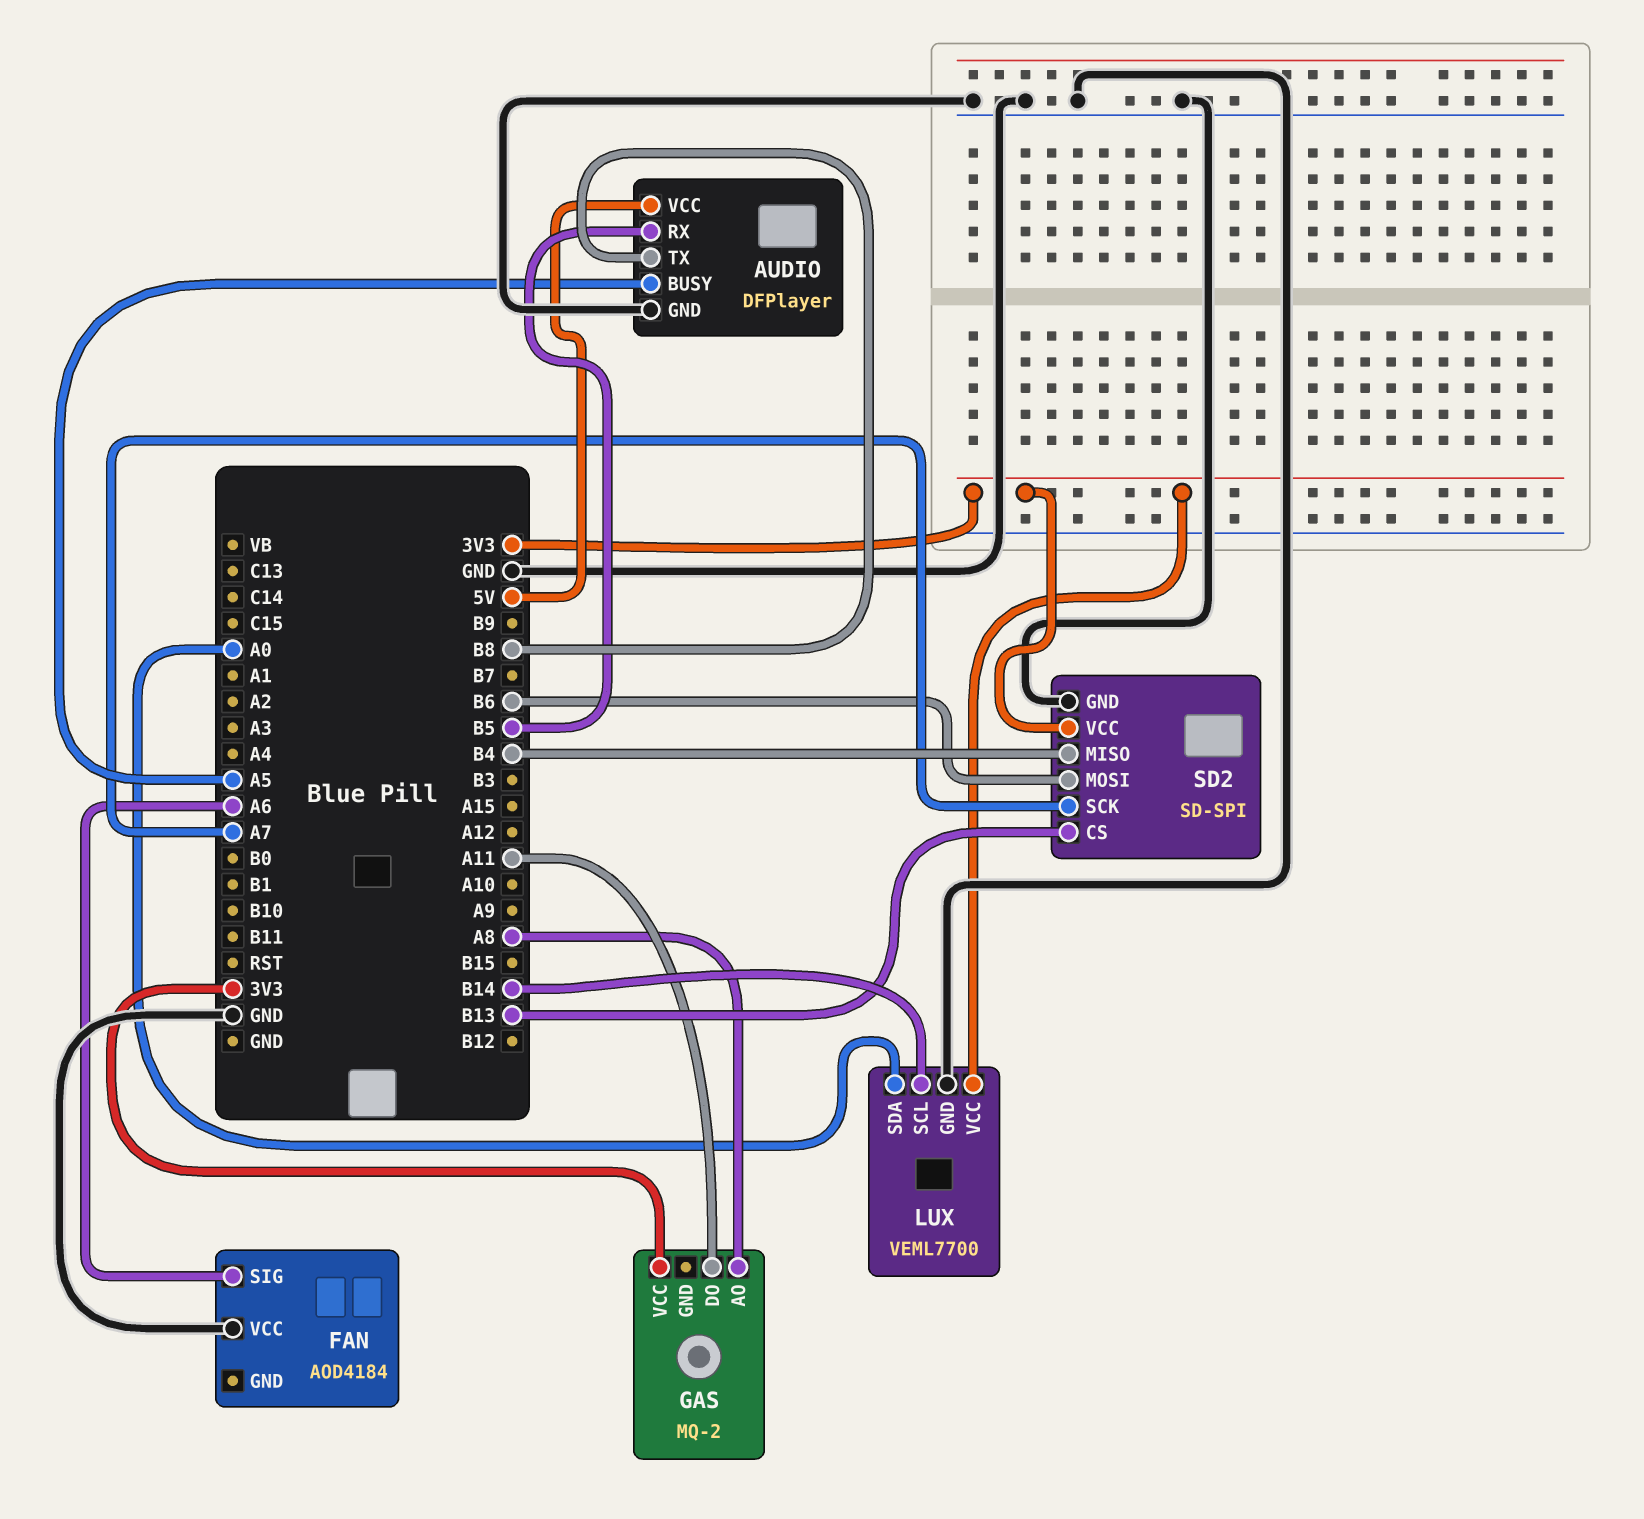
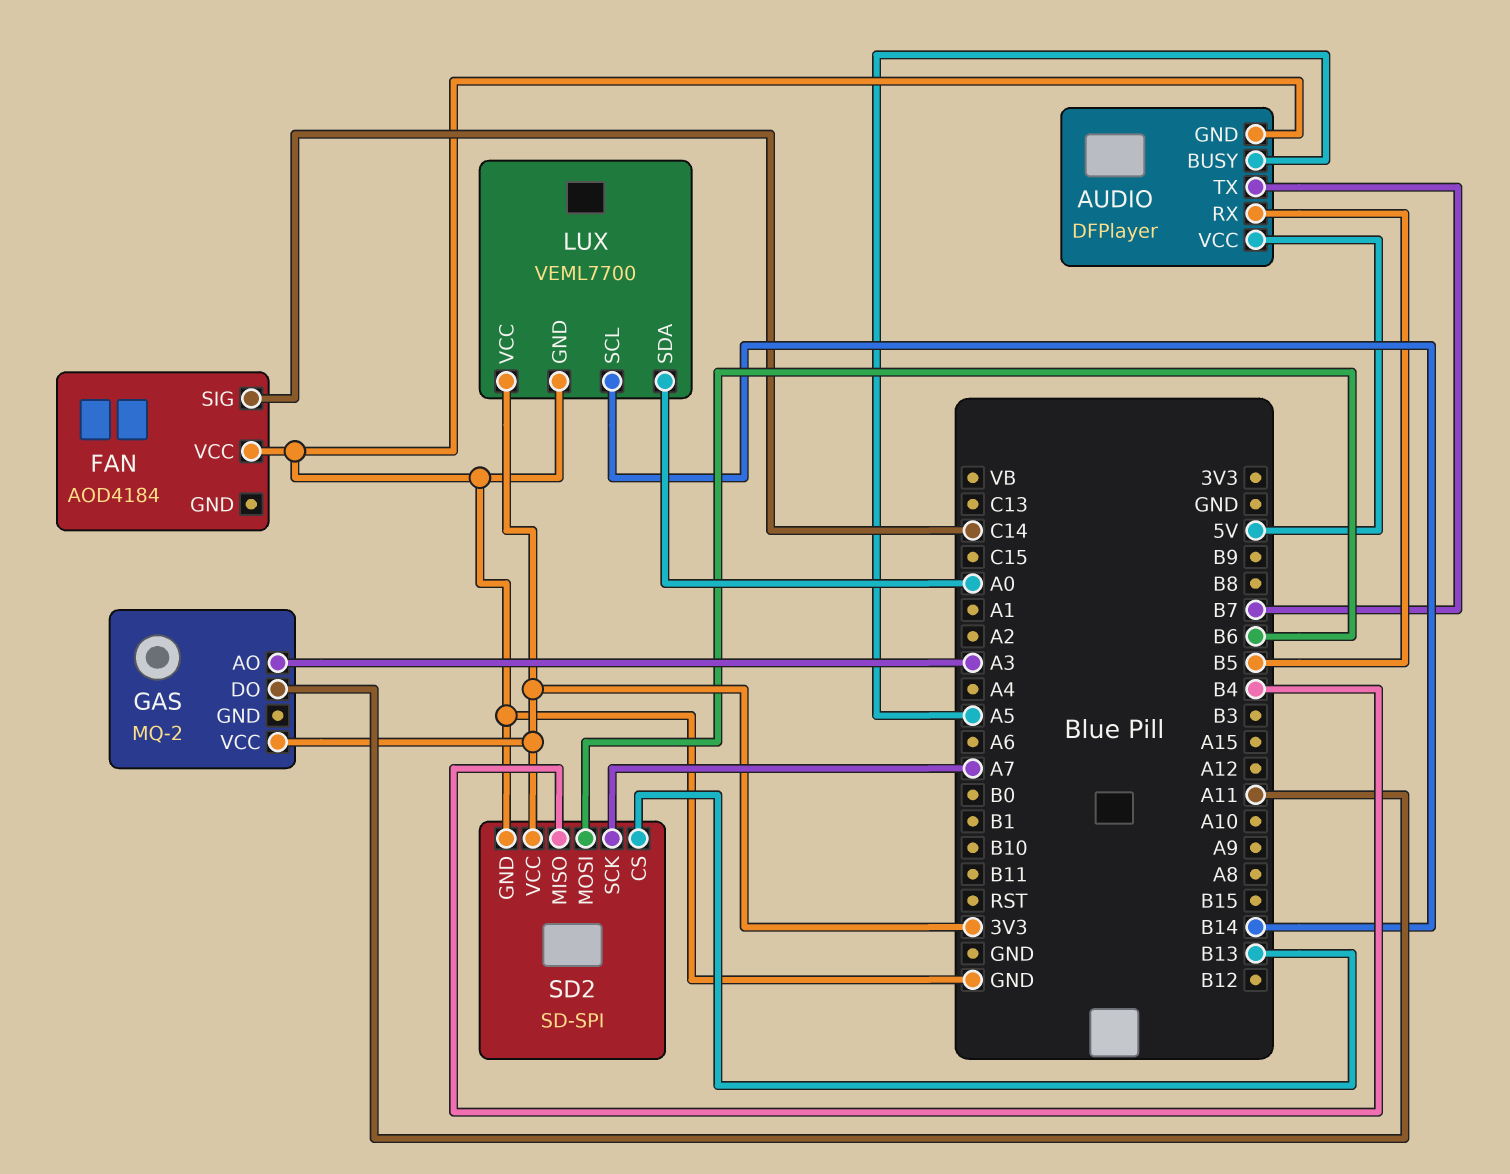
AUDIO pin TX: B8 -> B7
FAN pin SIG: A6 -> C14
GAS pin AO: A8 -> A3

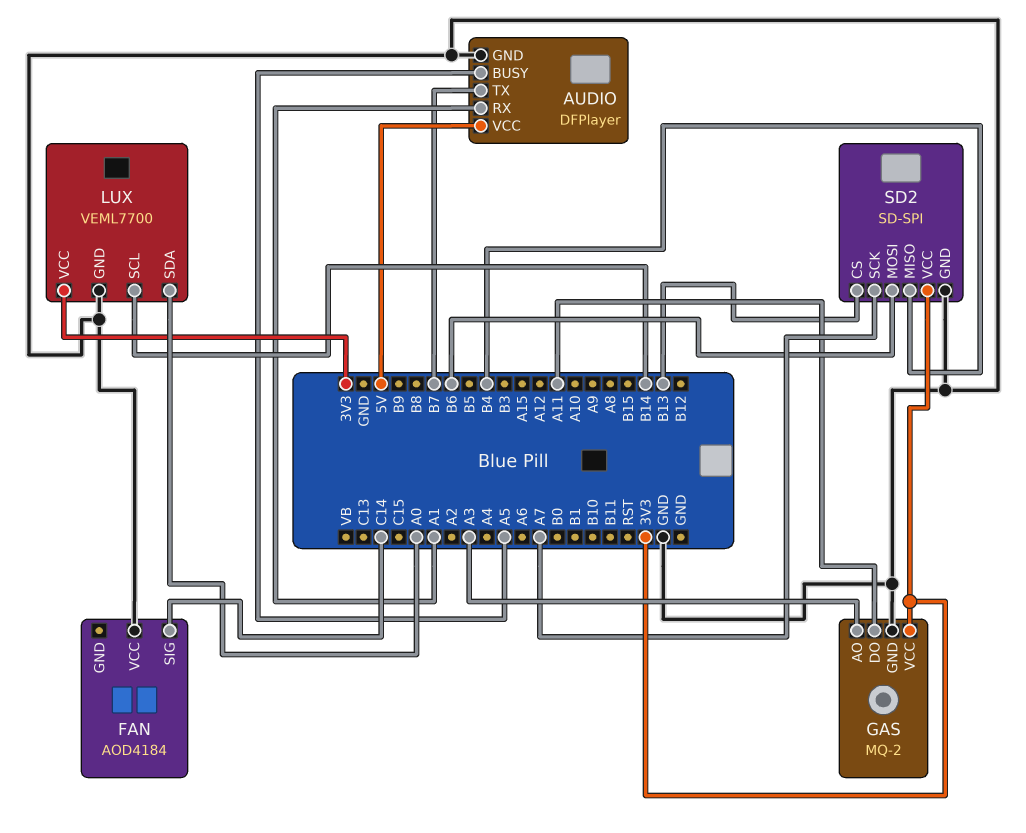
AUDIO pin RX: B5 -> A1
GAS pin GND: none -> GND

